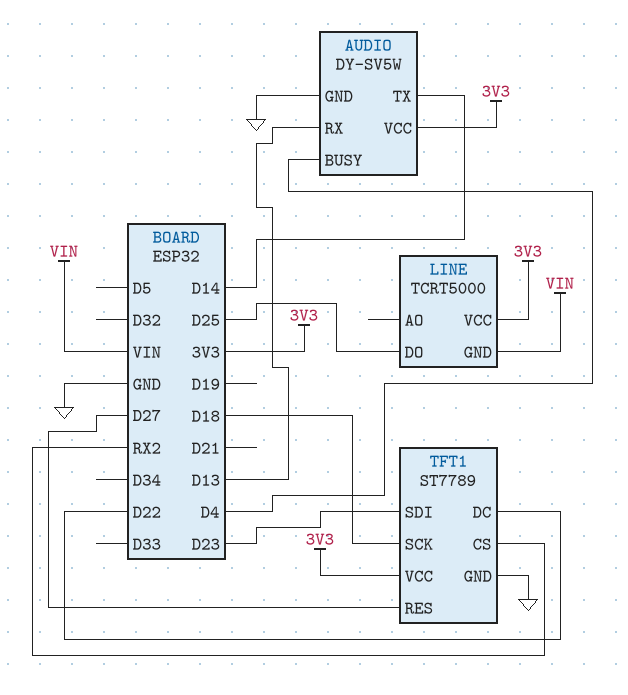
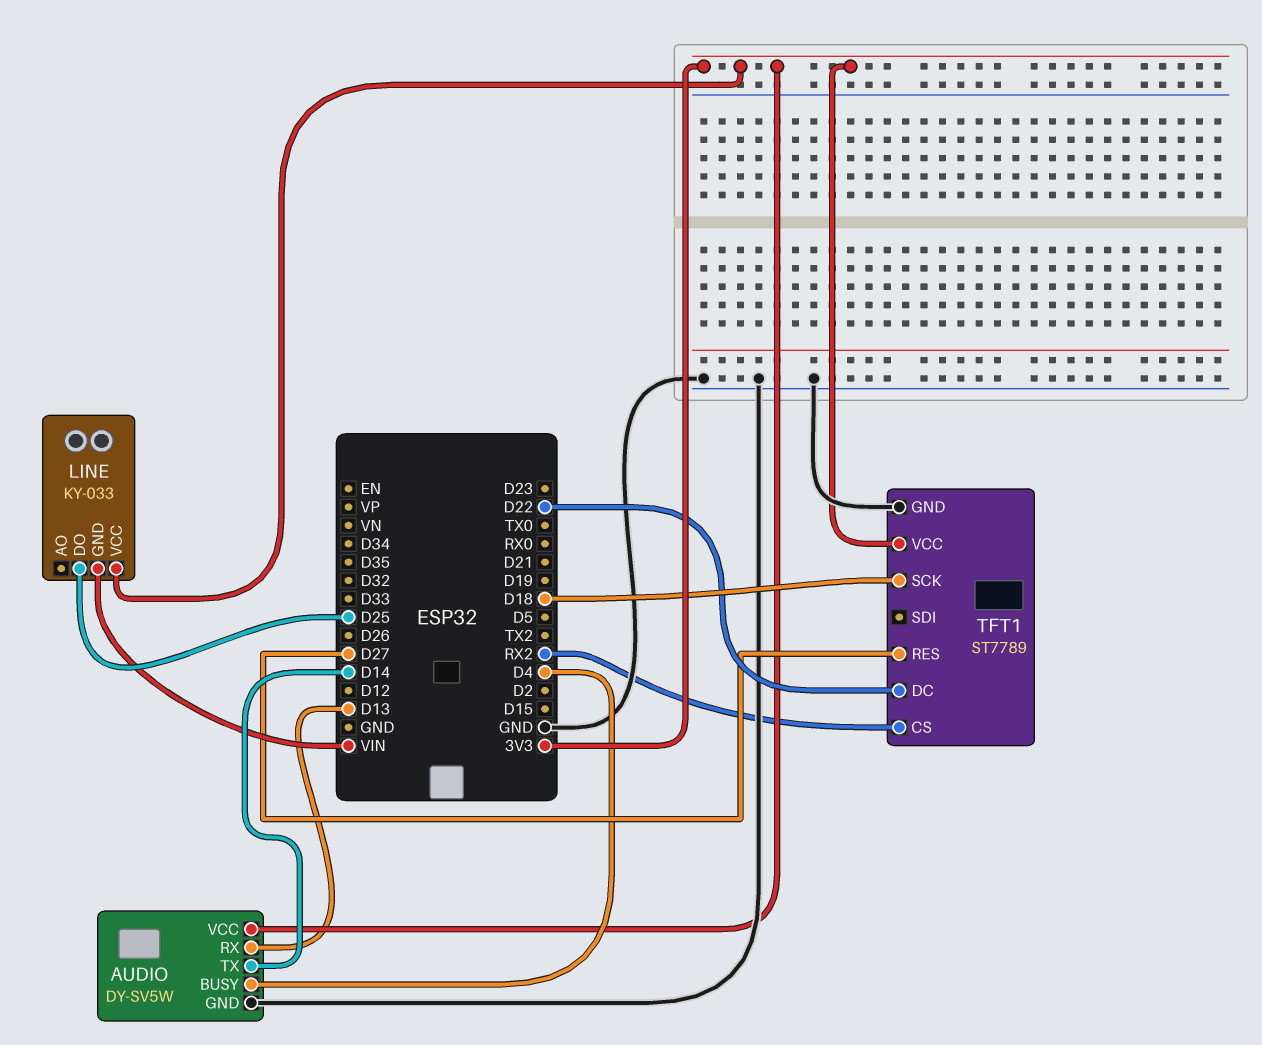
LINE: TCRT5000 -> KY-033
TFT1 pin SDI: D23 -> none

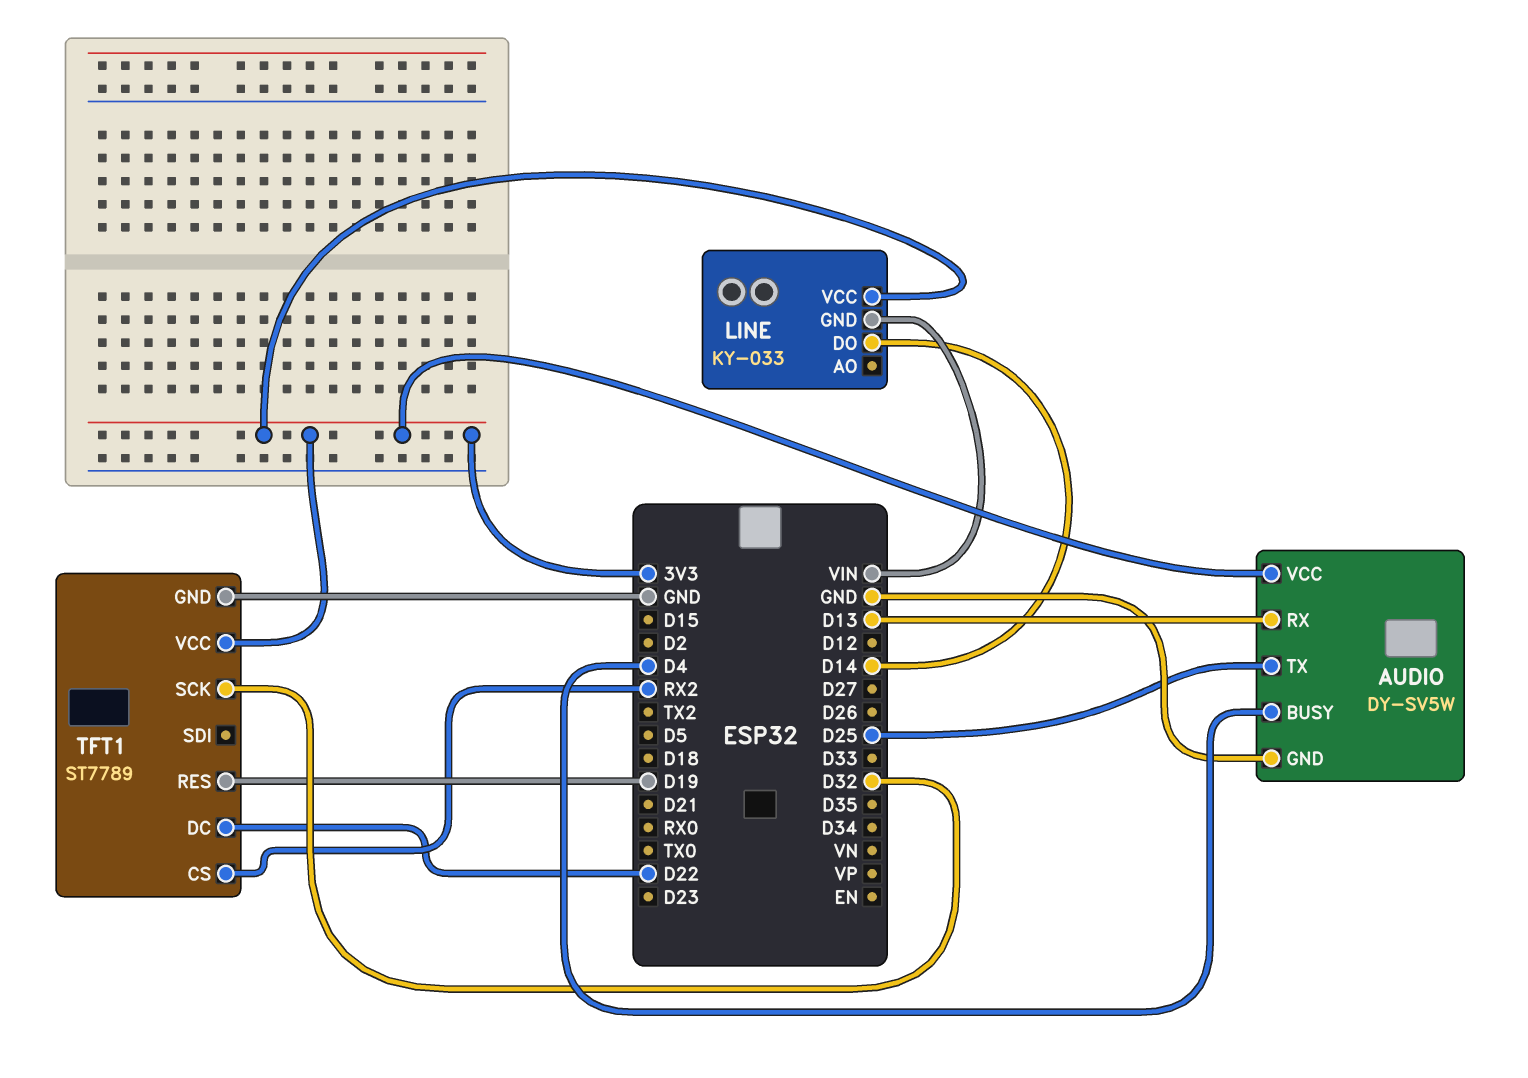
AUDIO pin TX: D14 -> D25
LINE pin DO: D25 -> D14
TFT1 pin RES: D27 -> D19
TFT1 pin SCK: D18 -> D32

